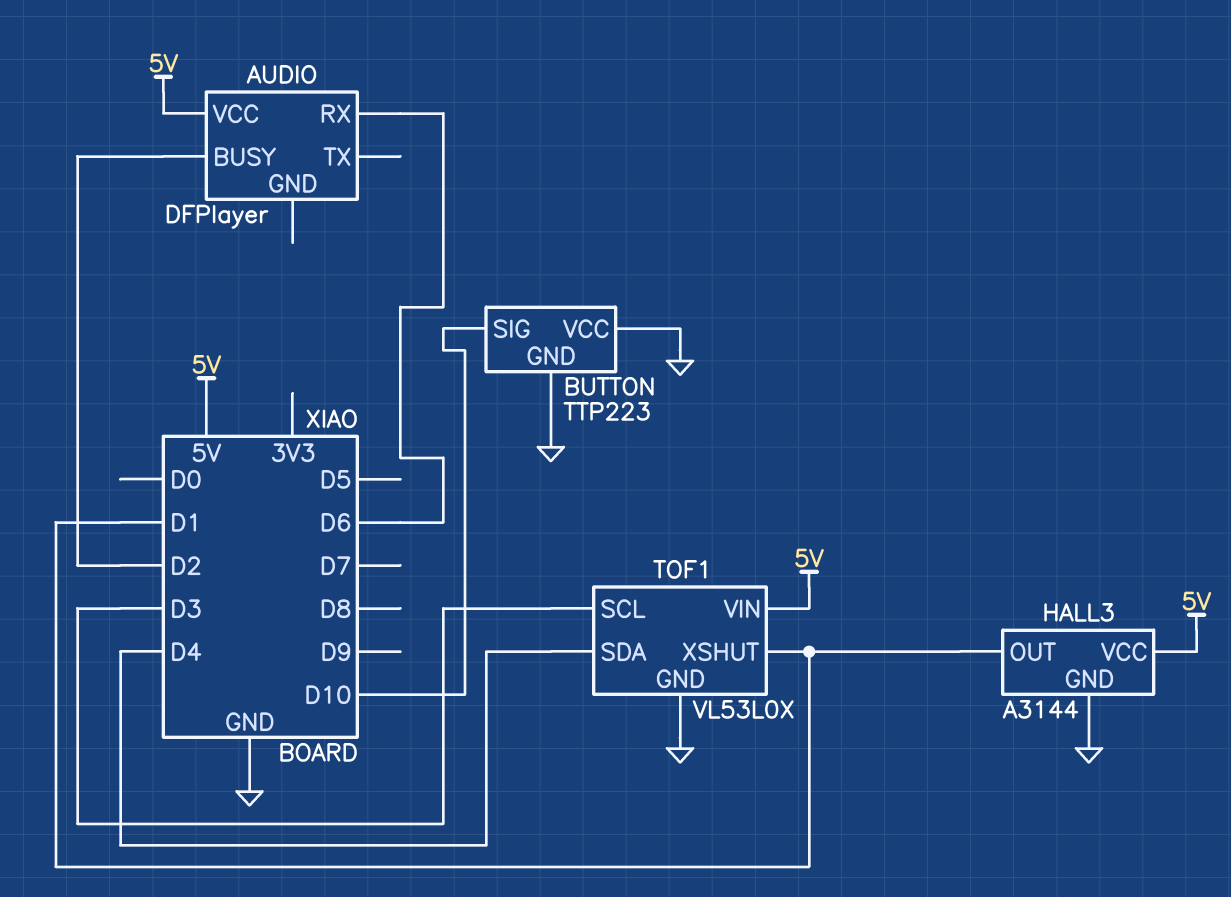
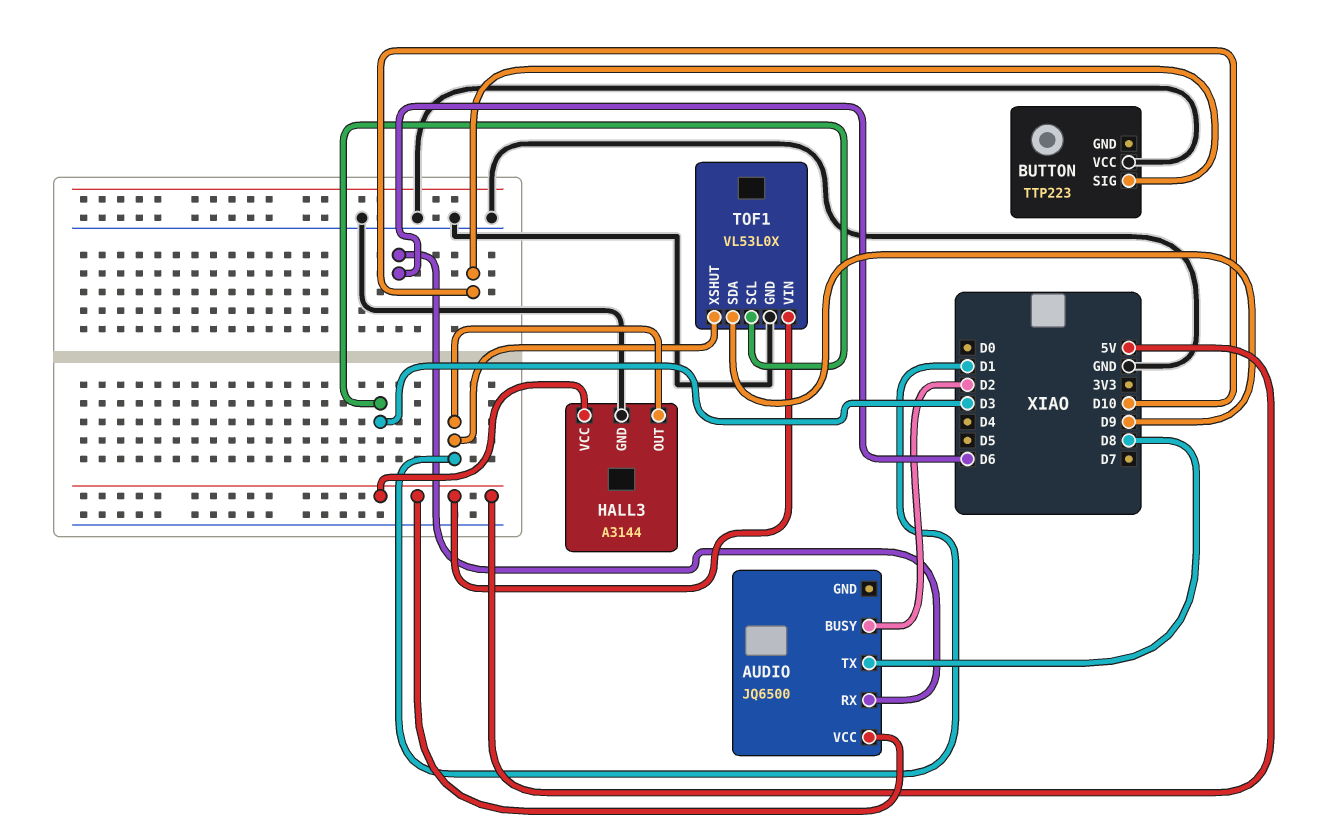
AUDIO: DFPlayer -> JQ6500
AUDIO pin TX: none -> D8
BUTTON pin GND: GND -> none
TOF1 pin SDA: D4 -> D9

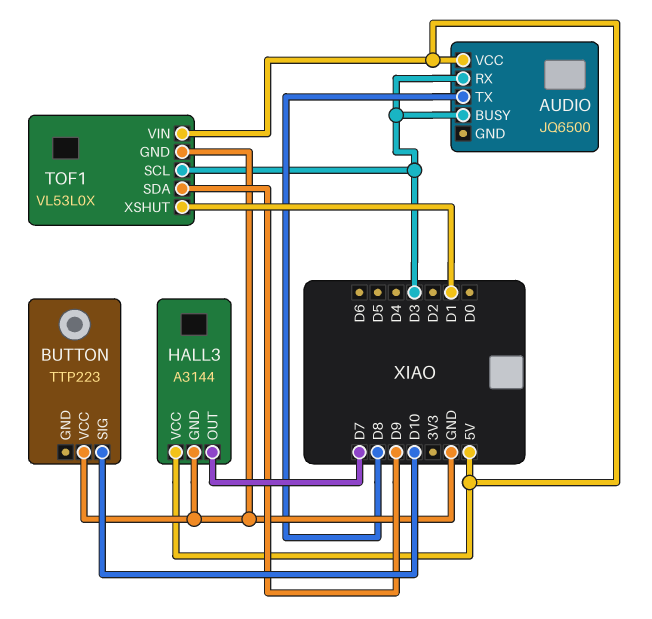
AUDIO pin BUSY: D2 -> D3
AUDIO pin RX: D6 -> D3
HALL3 pin OUT: D1 -> D7

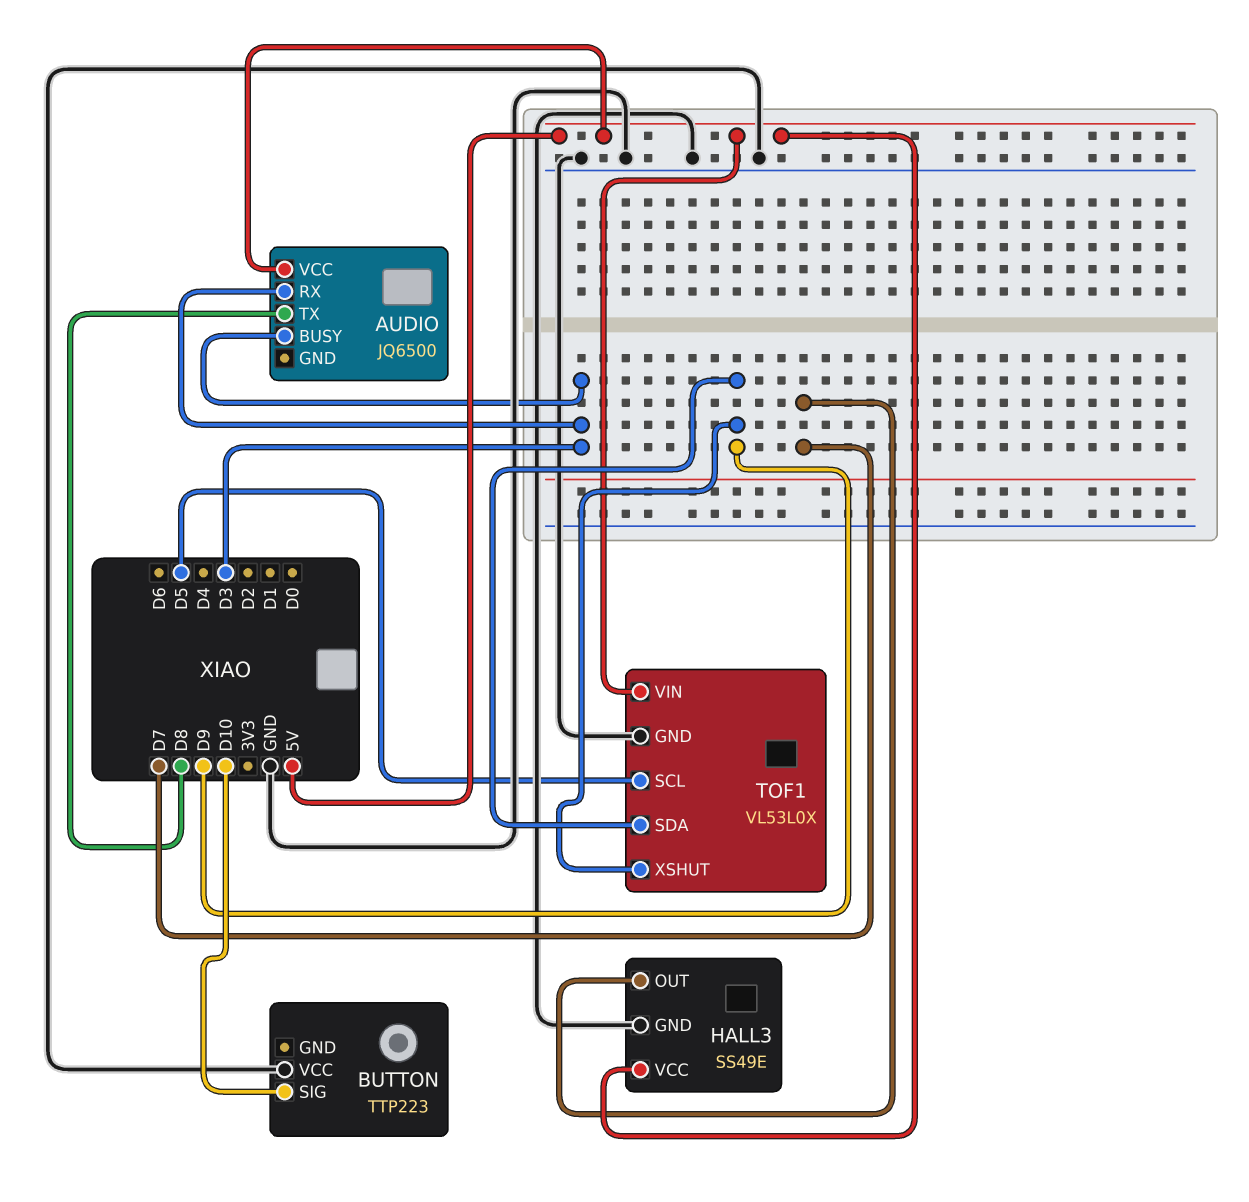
HALL3: A3144 -> SS49E
TOF1 pin SCL: D3 -> D5
TOF1 pin XSHUT: D1 -> D9

